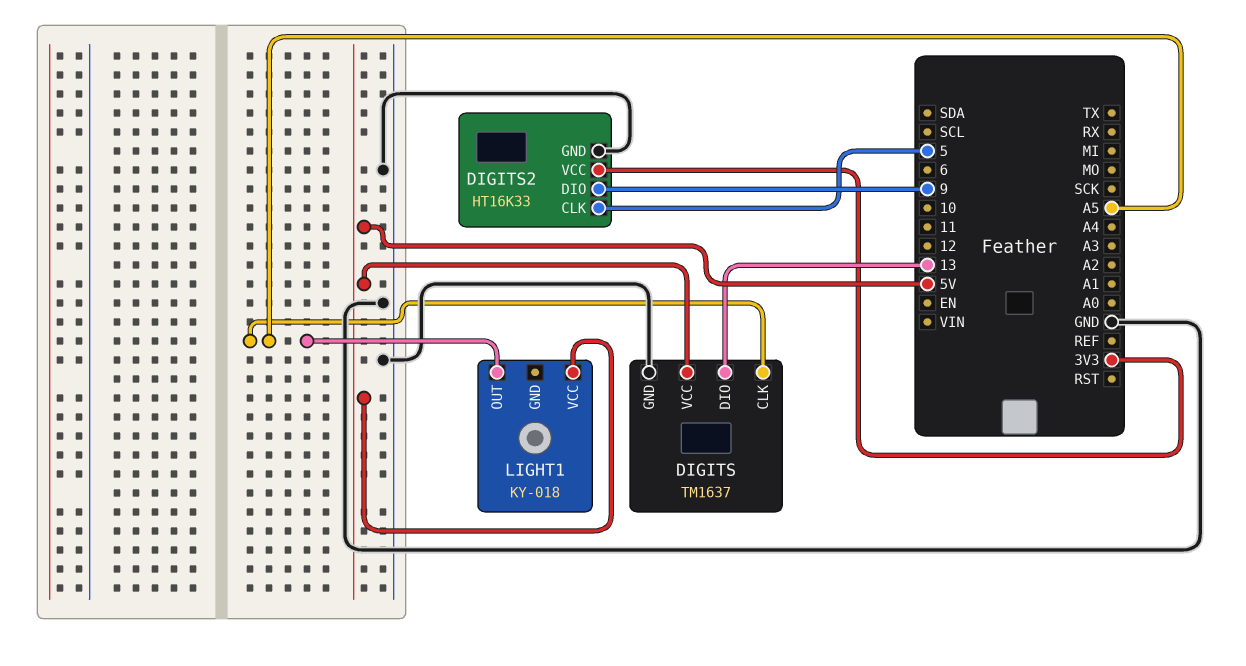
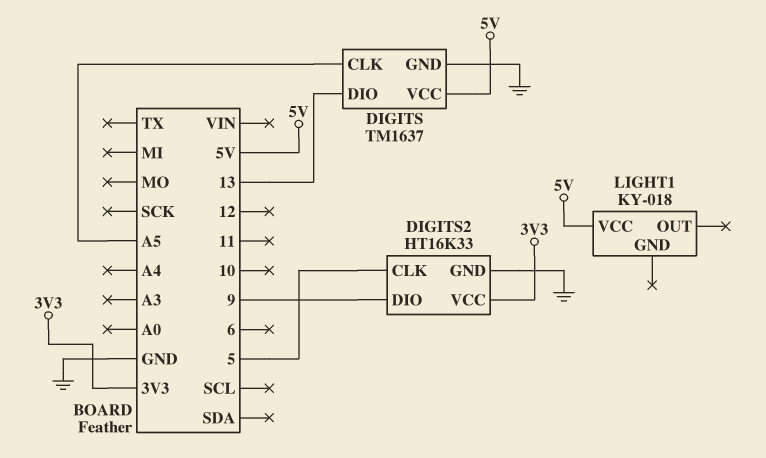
LIGHT1 pin OUT: A5 -> none

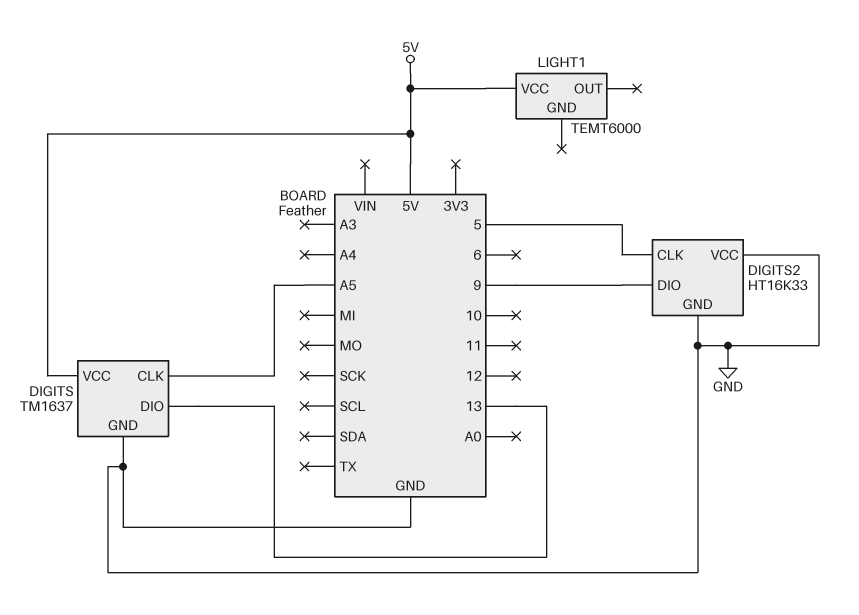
DIGITS2 pin VCC: 3V3 -> GND
LIGHT1: KY-018 -> TEMT6000

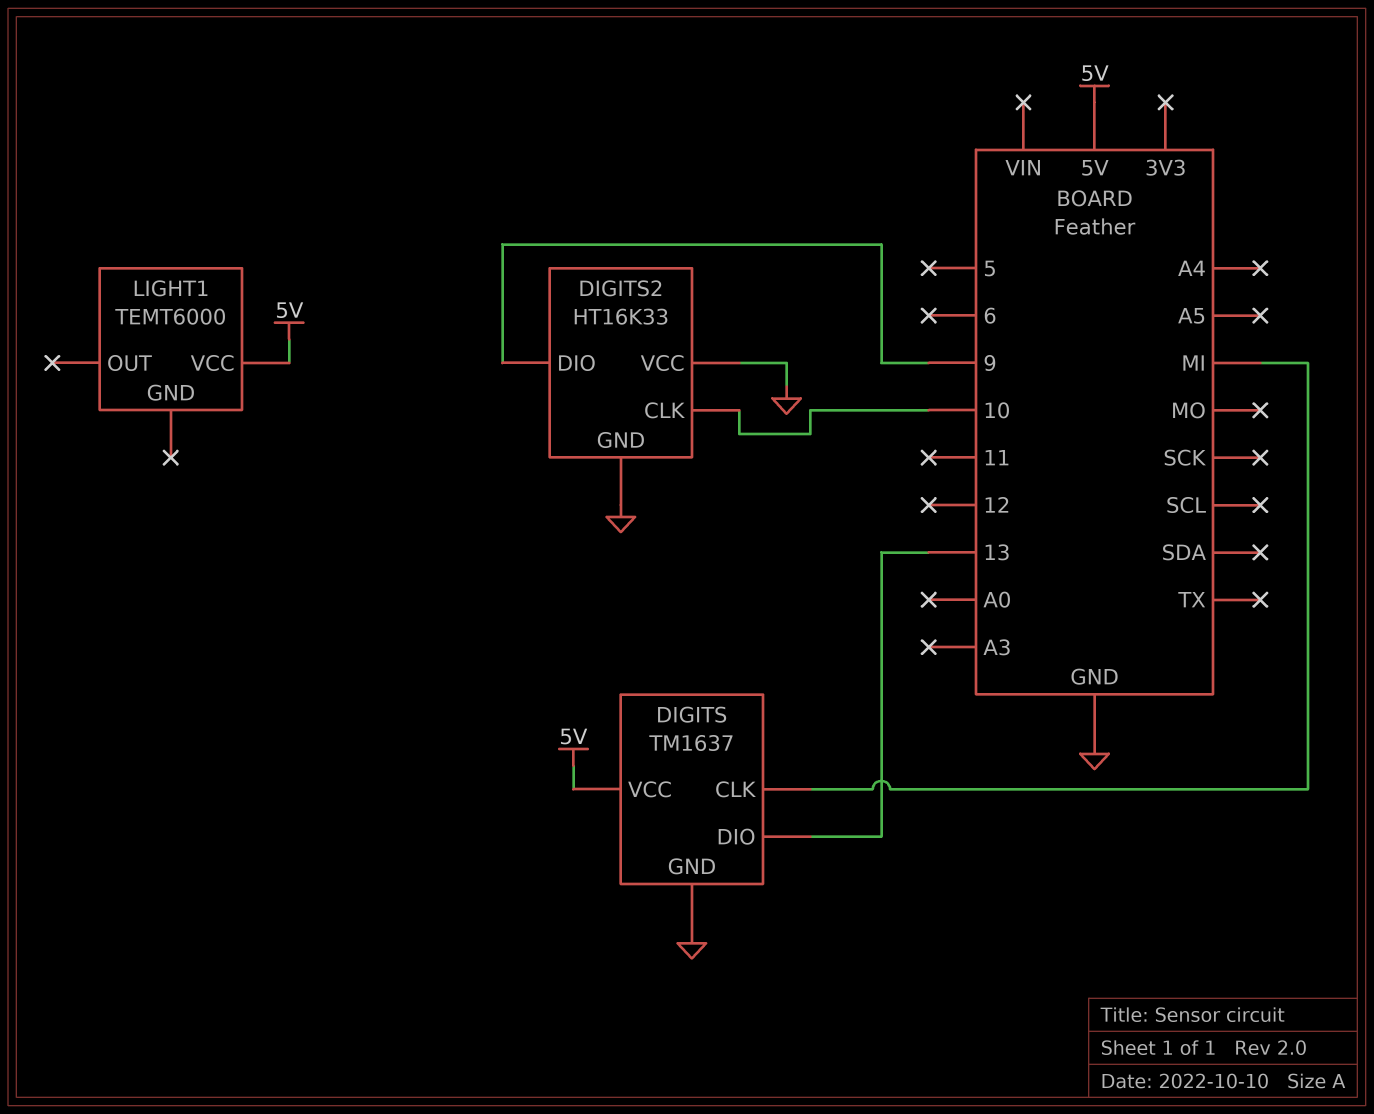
DIGITS pin CLK: A5 -> MI
DIGITS2 pin CLK: 5 -> 10

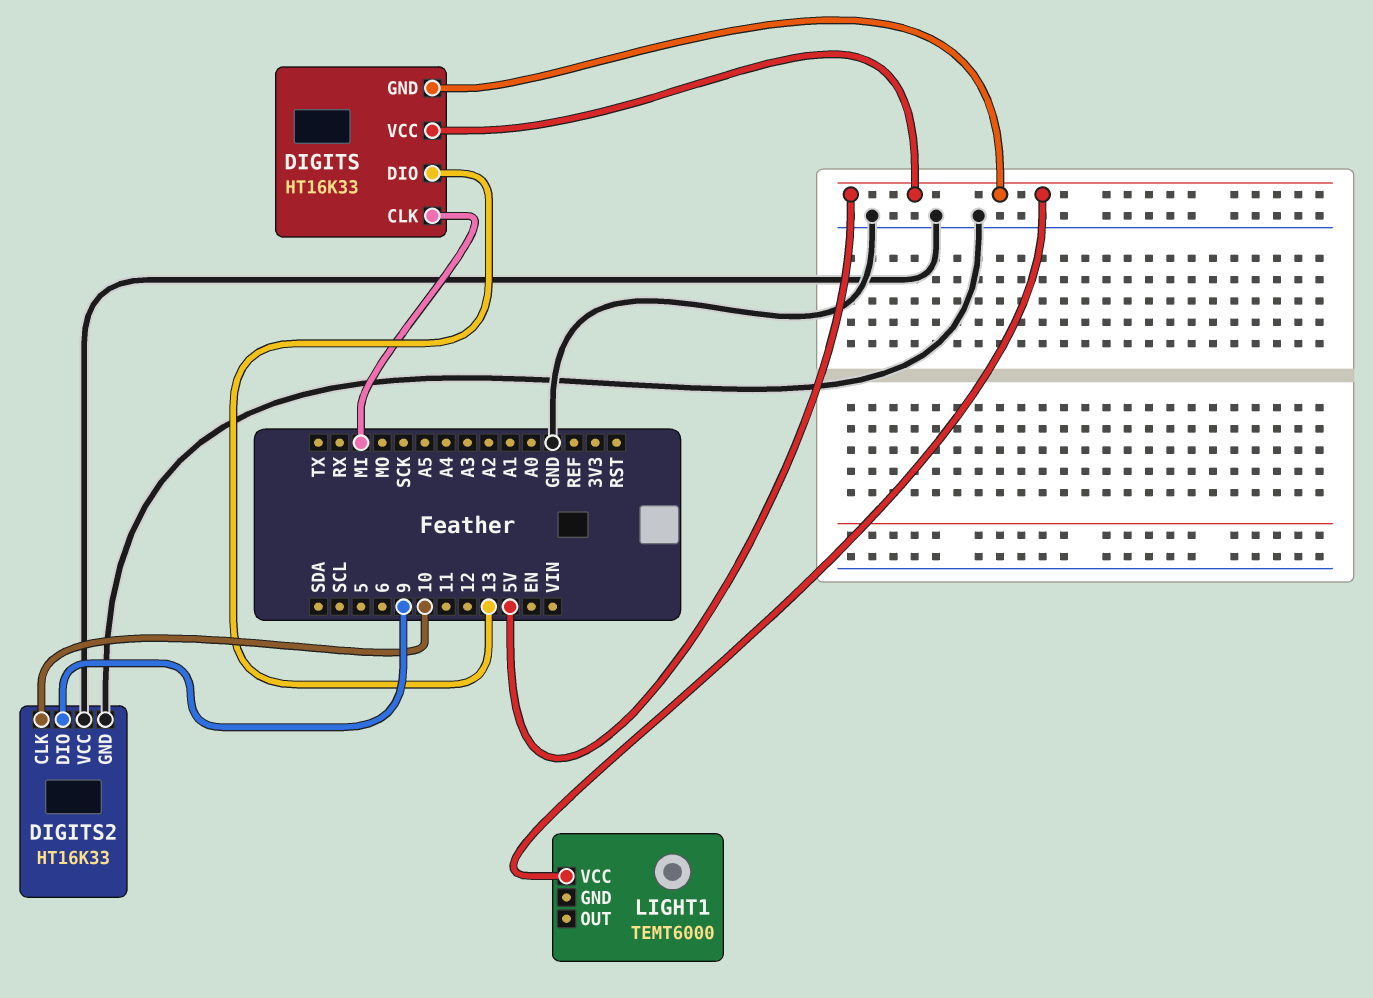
DIGITS: TM1637 -> HT16K33
DIGITS pin GND: GND -> 5V

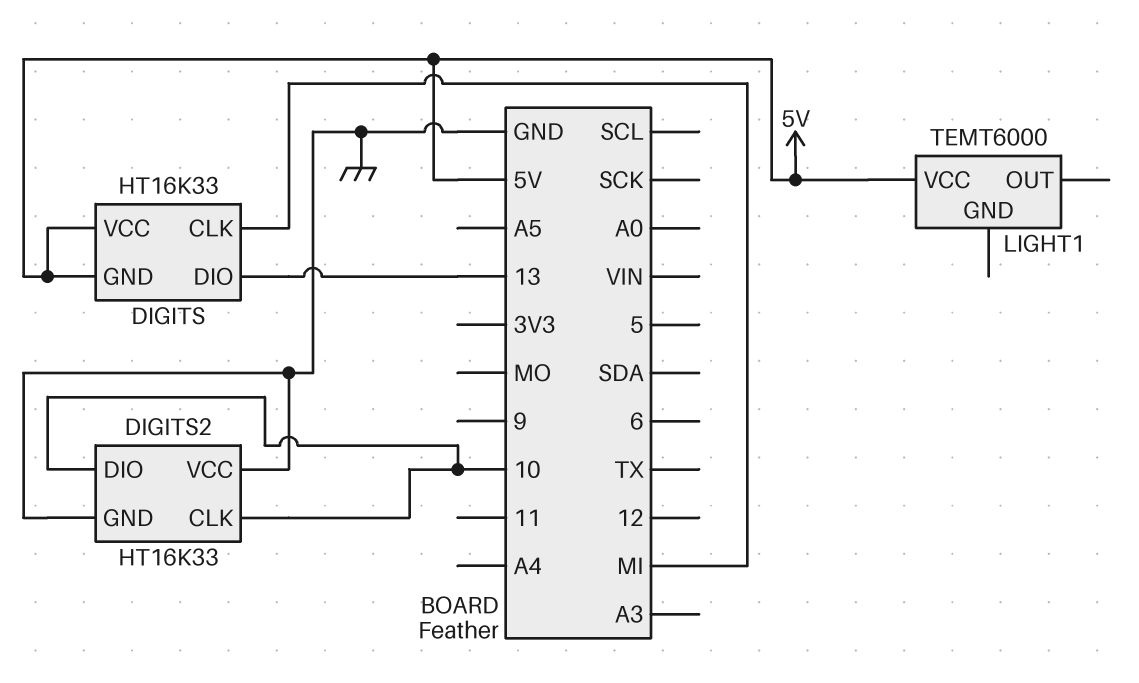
DIGITS2 pin DIO: 9 -> 10

